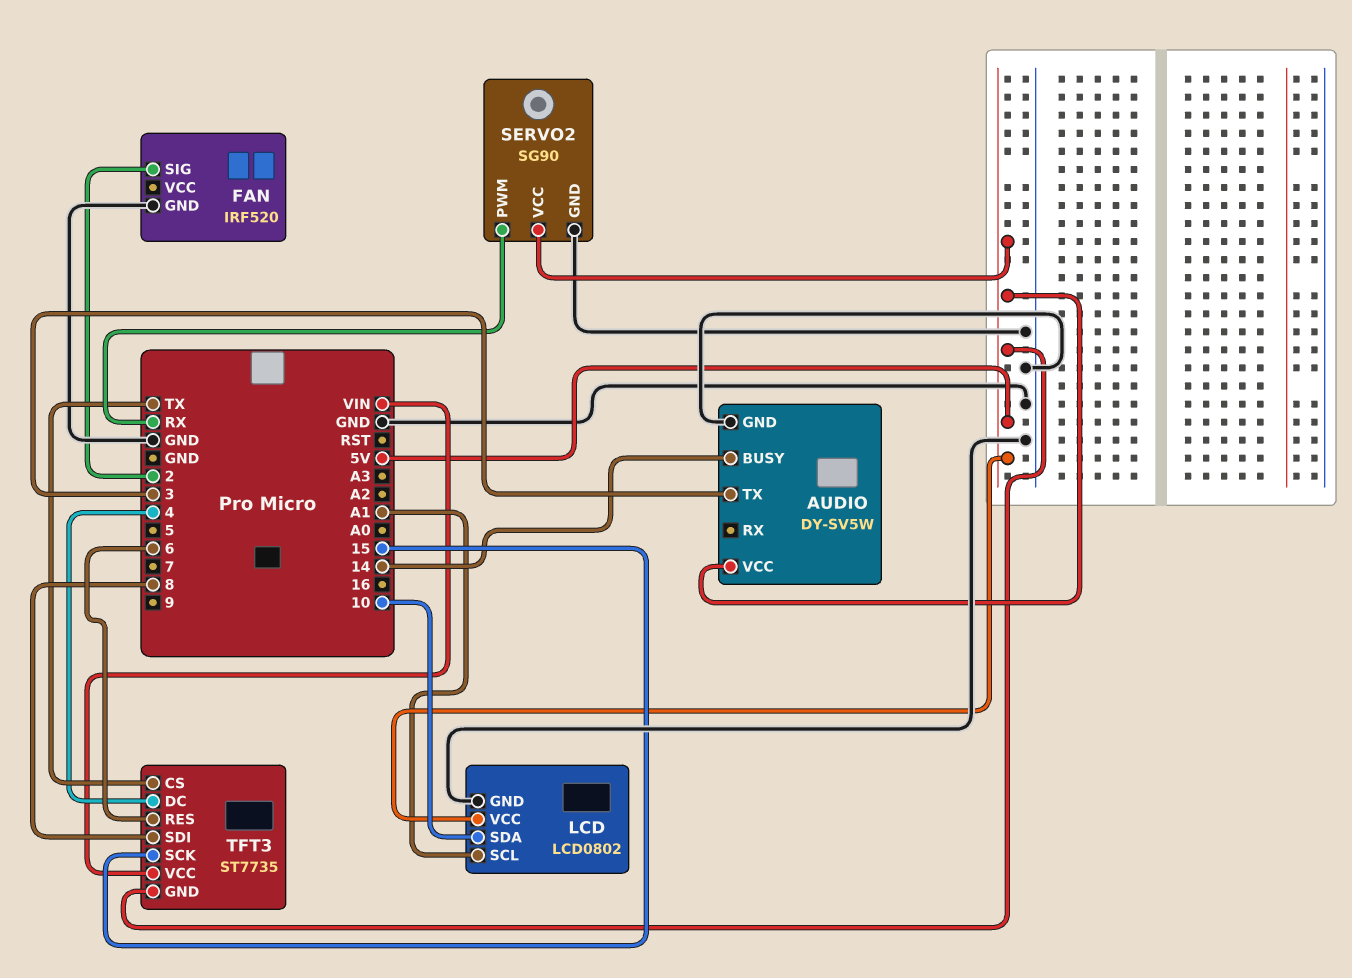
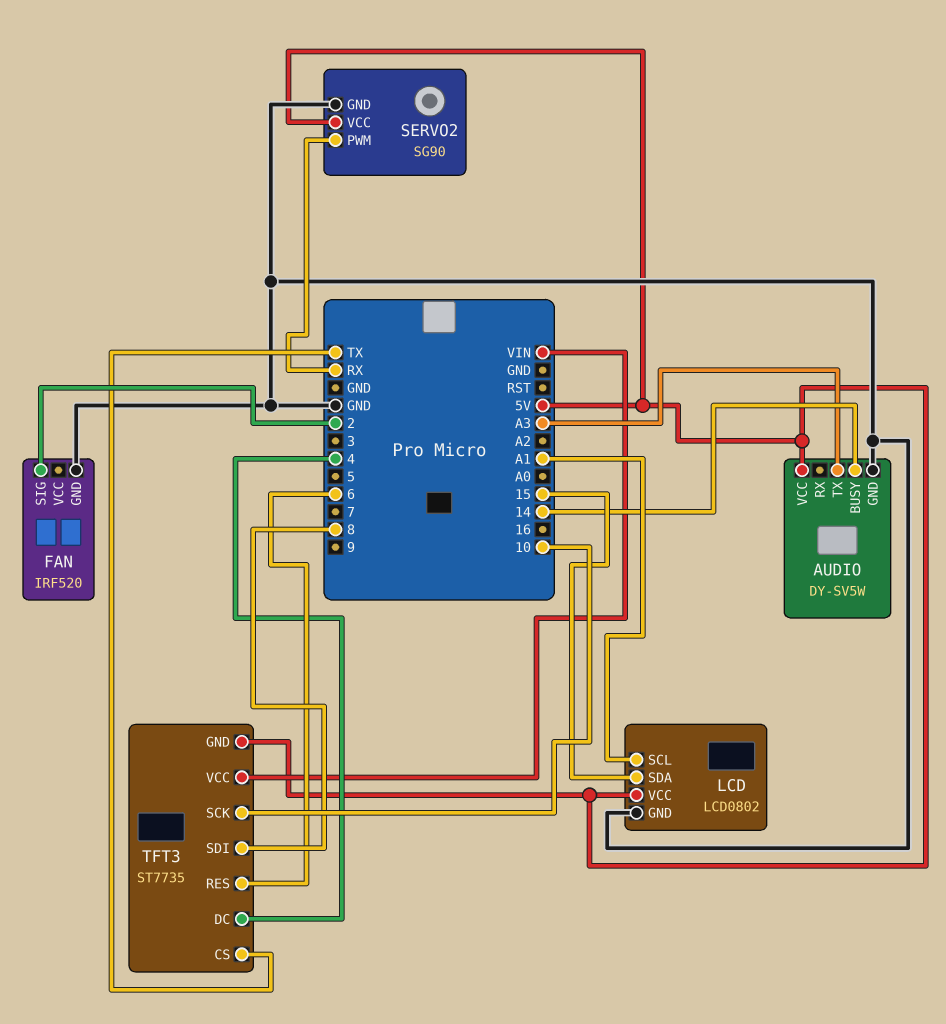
AUDIO pin TX: 3 -> A3
LCD pin SDA: 10 -> 15
TFT3 pin SCK: 15 -> 10

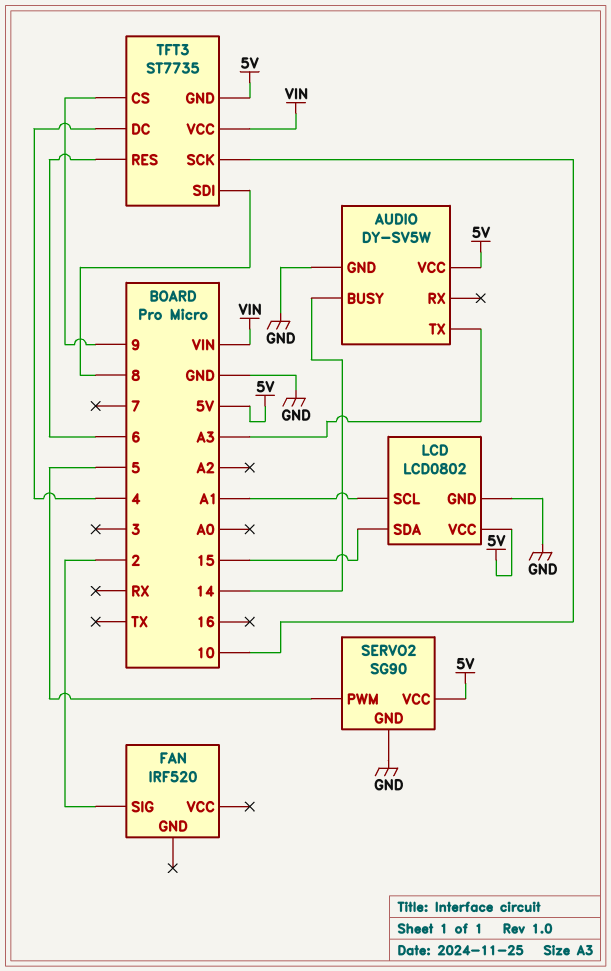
FAN pin GND: GND -> none
SERVO2 pin PWM: RX -> 5
TFT3 pin CS: TX -> 9

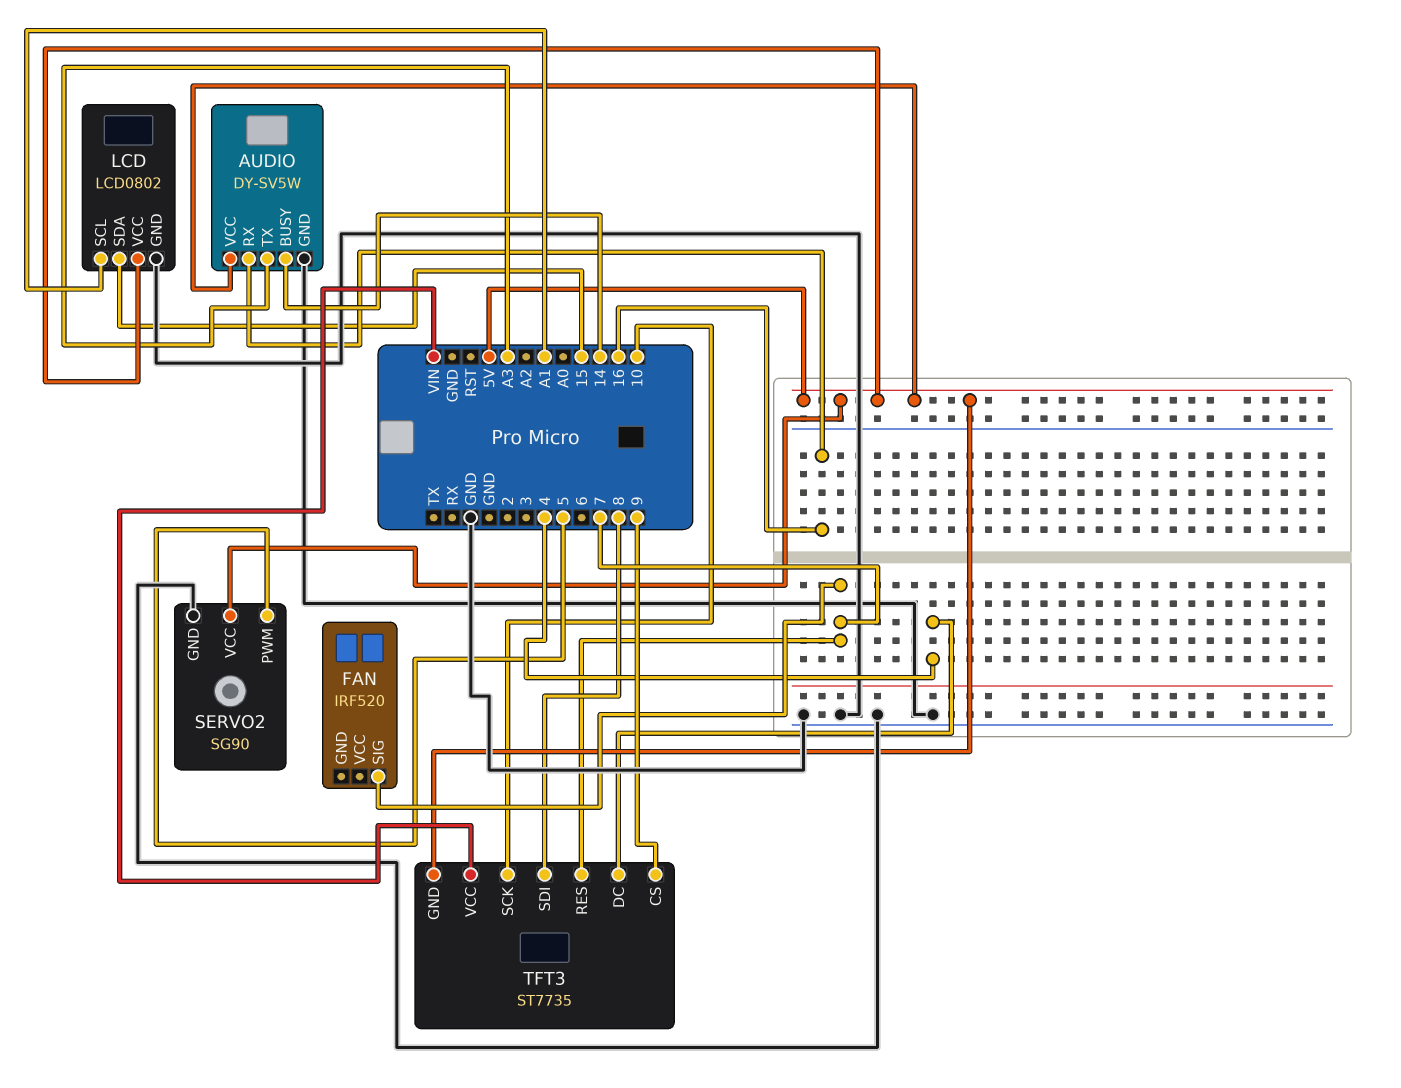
AUDIO pin RX: none -> 16
FAN pin SIG: 2 -> 7
TFT3 pin RES: 6 -> 7

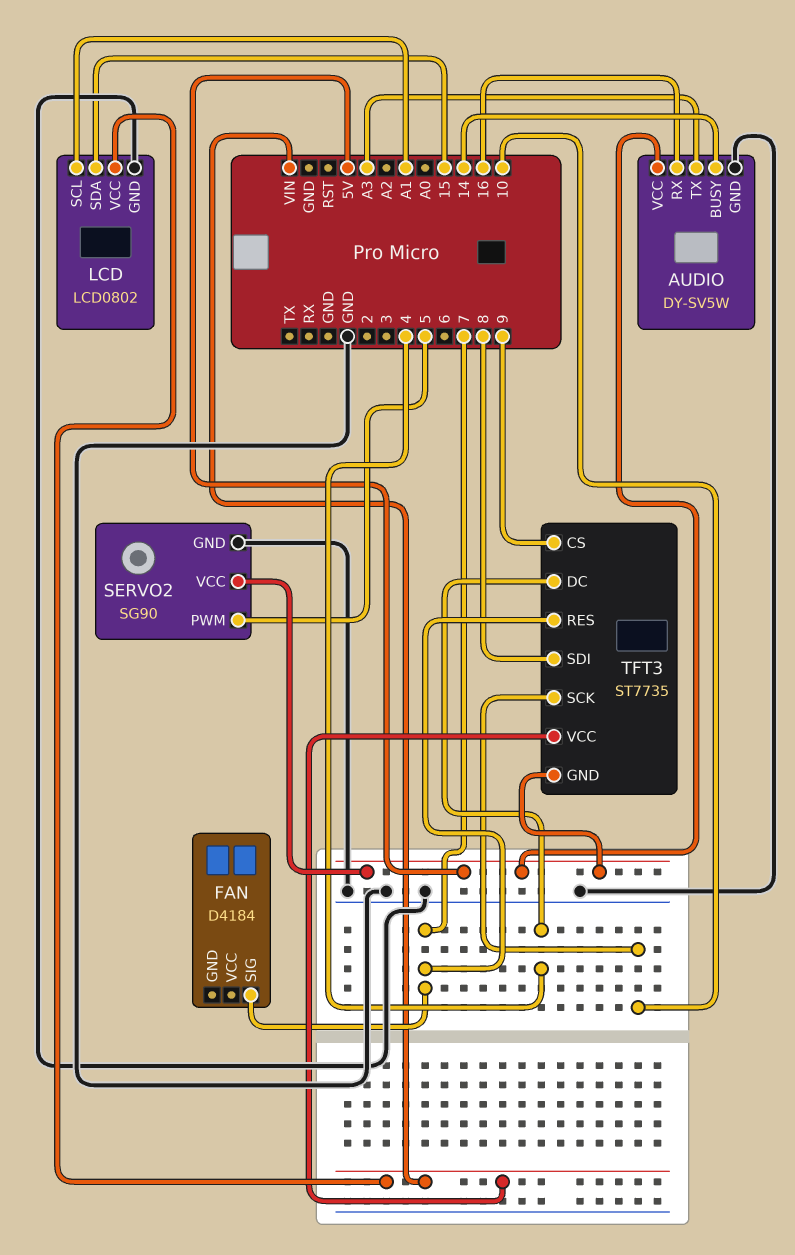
FAN: IRF520 -> D4184
LCD pin VCC: 5V -> VIN

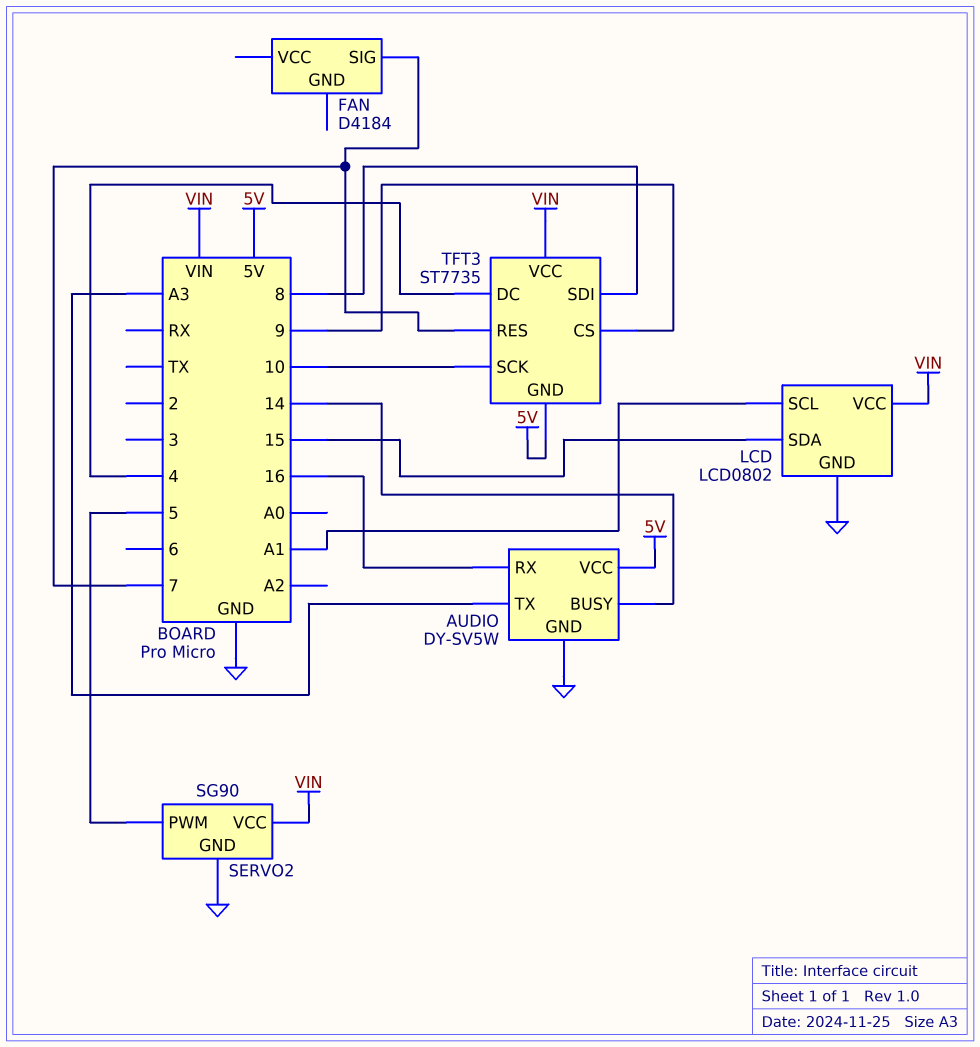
SERVO2 pin VCC: 5V -> VIN

